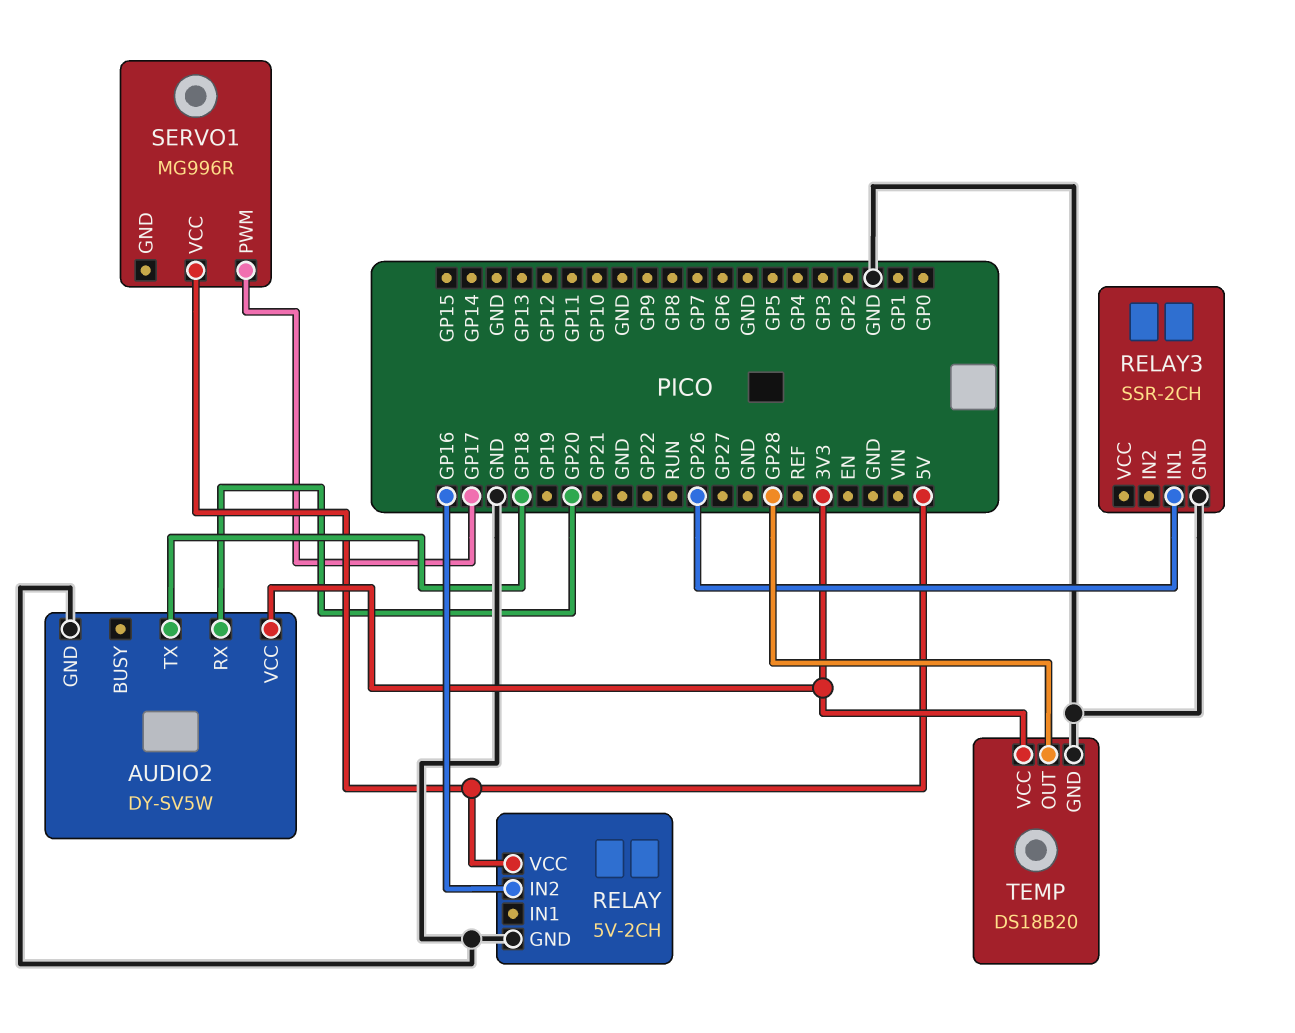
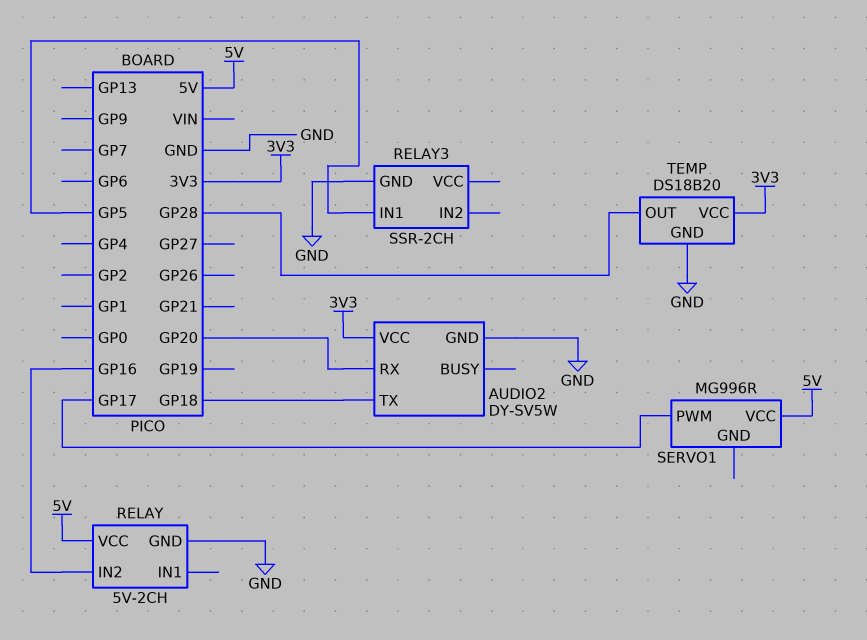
RELAY3 pin IN1: GP26 -> GP5

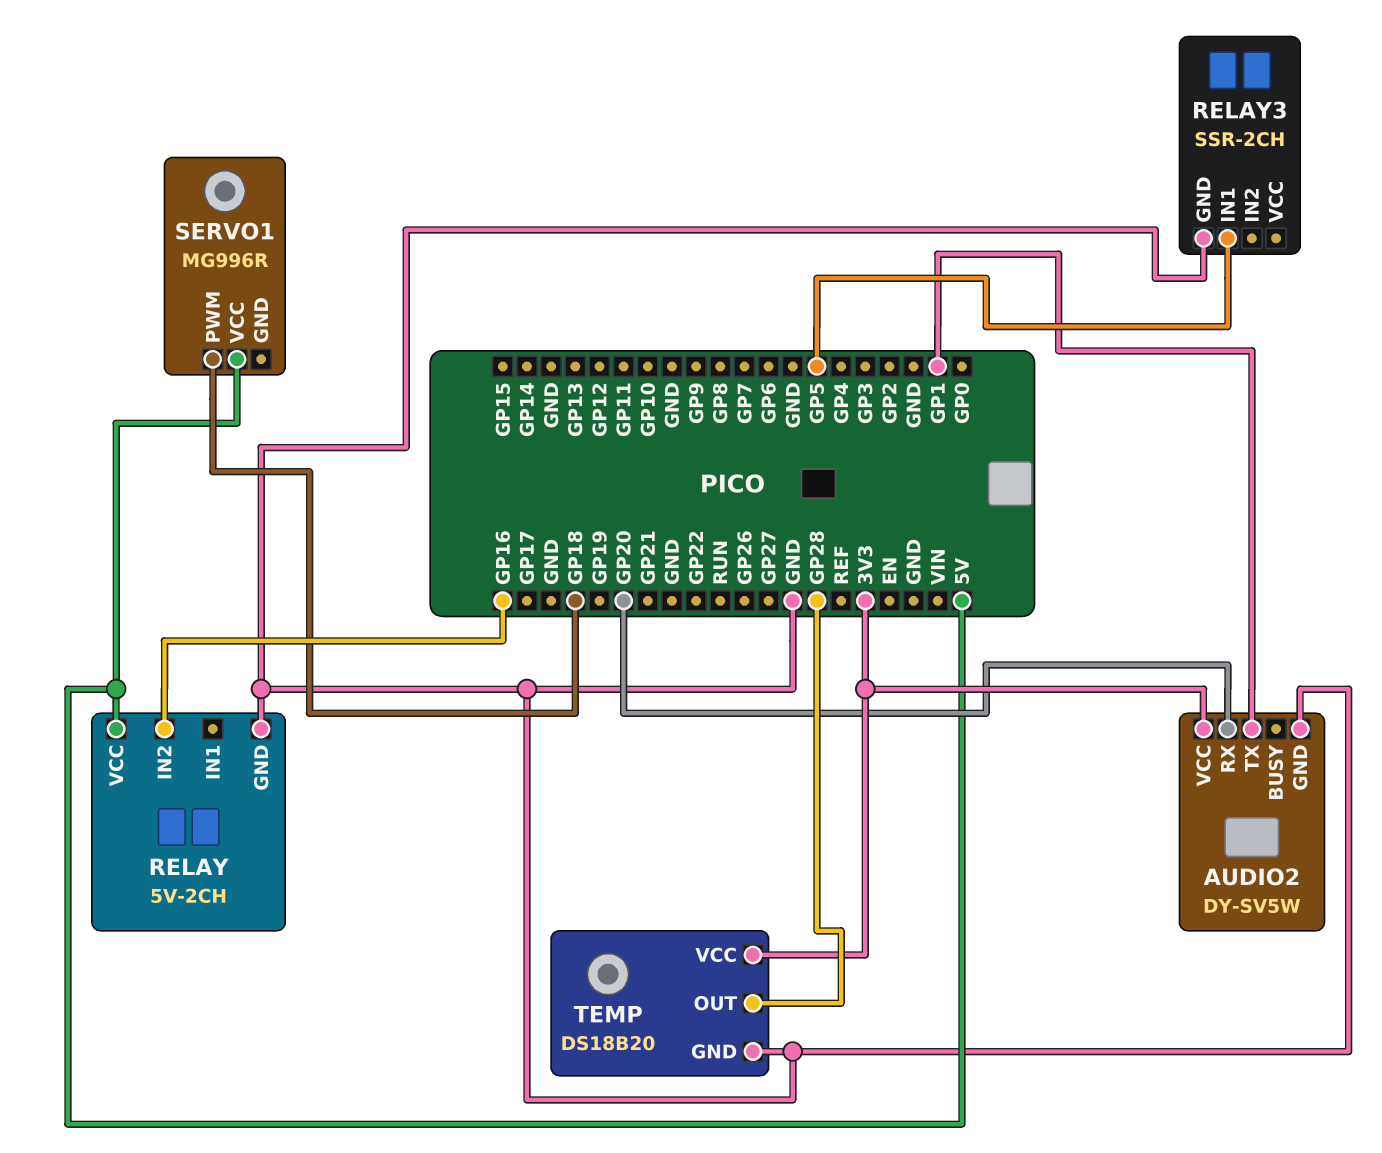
AUDIO2 pin TX: GP18 -> GP1
SERVO1 pin PWM: GP17 -> GP18

